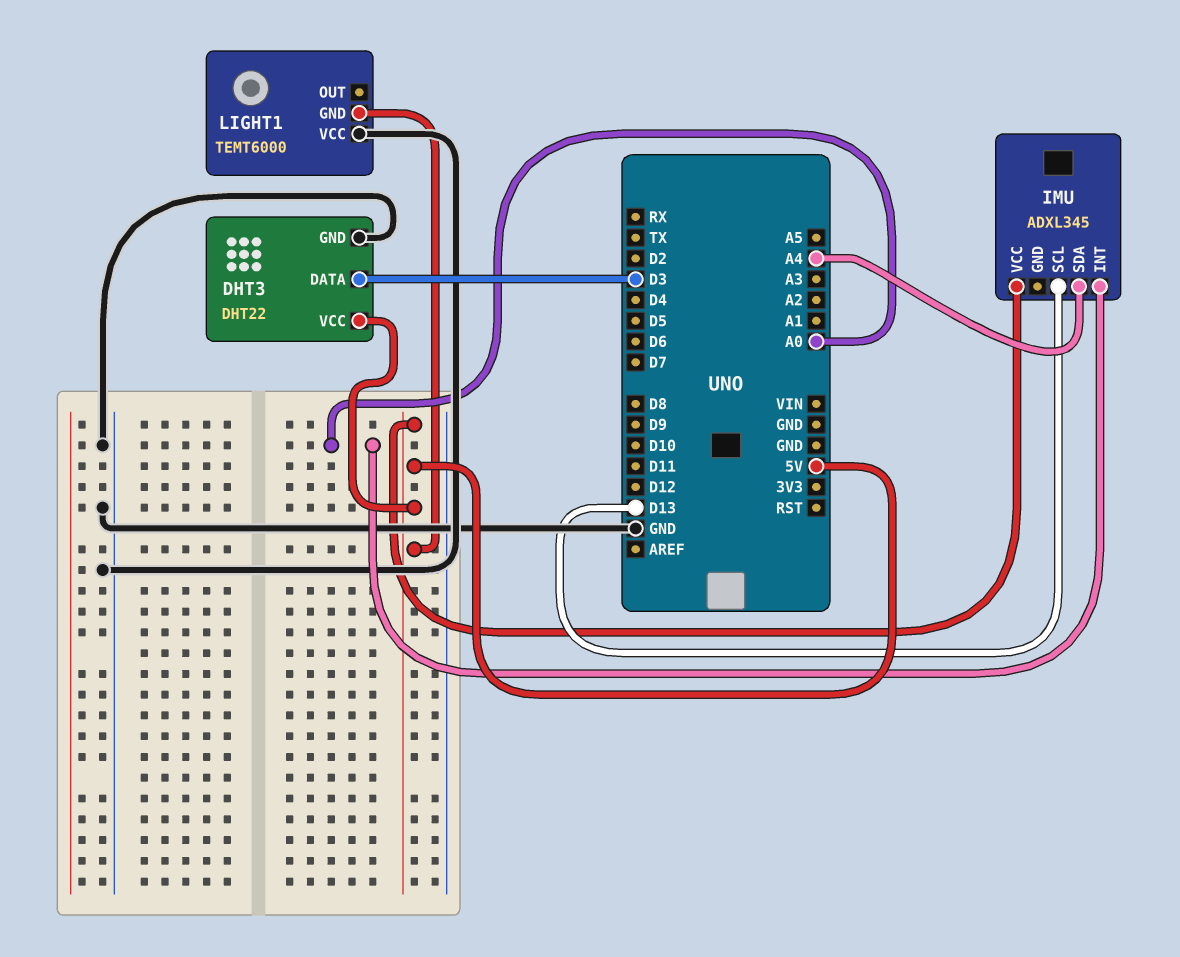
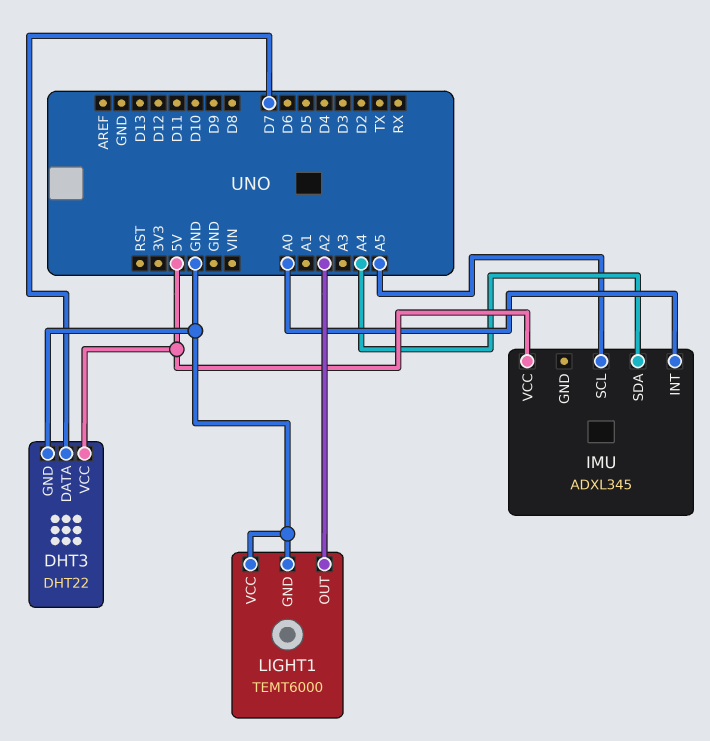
DHT3 pin DATA: D3 -> D7
IMU pin SCL: D13 -> A5
LIGHT1 pin GND: 5V -> GND
LIGHT1 pin OUT: none -> A2

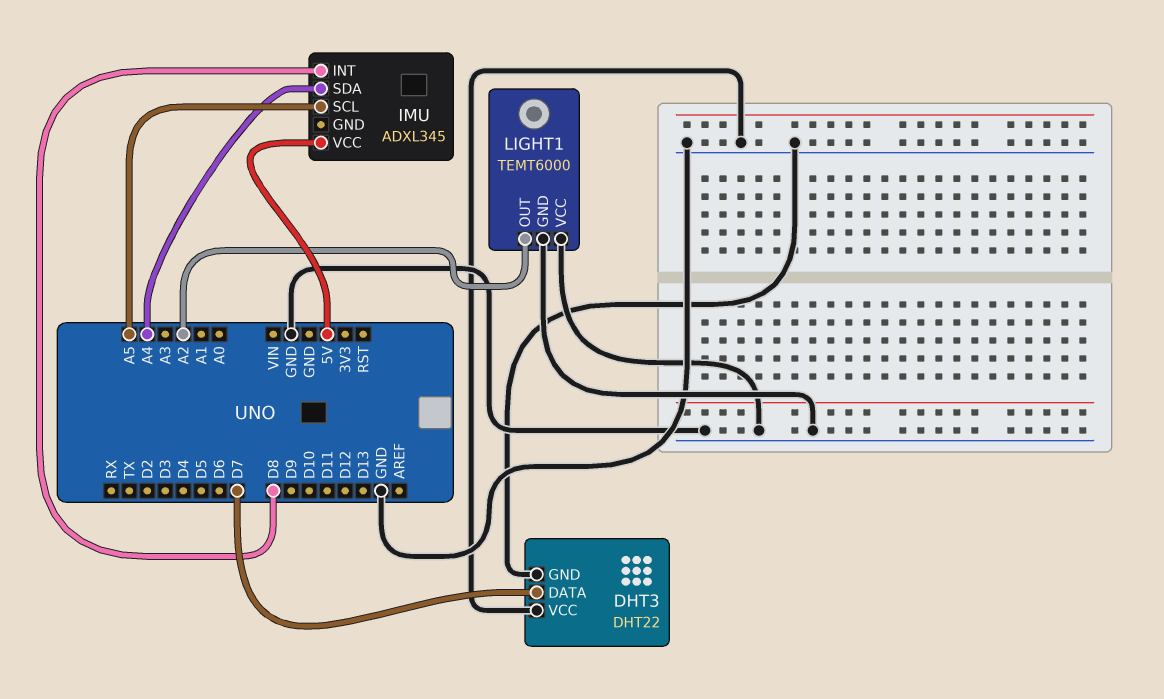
DHT3 pin VCC: 5V -> GND
IMU pin INT: A0 -> D8

